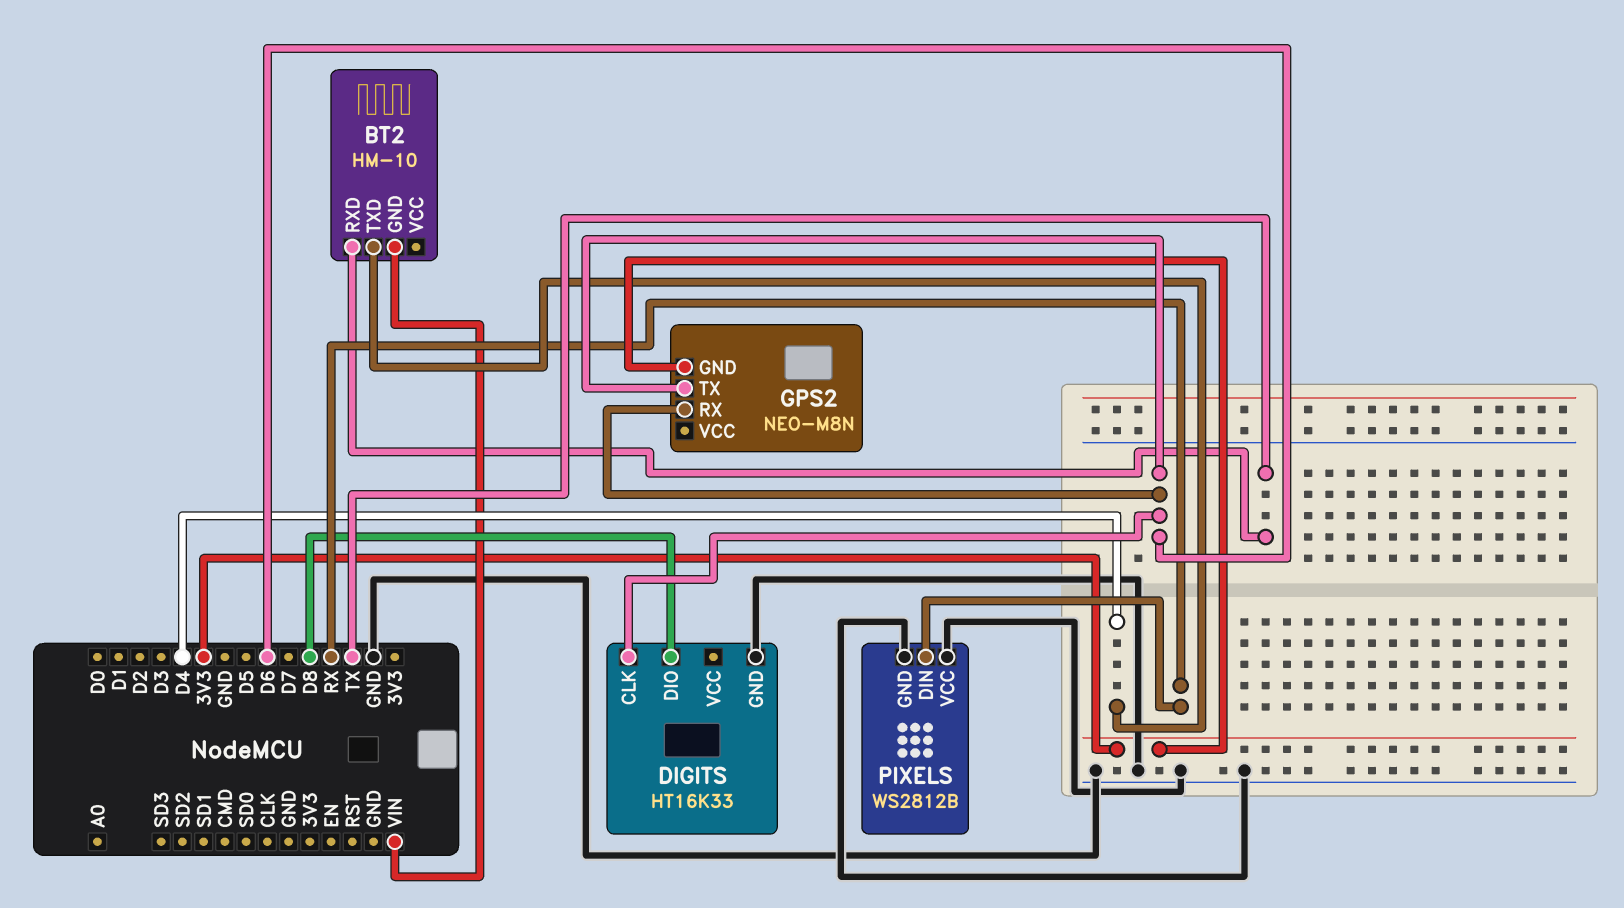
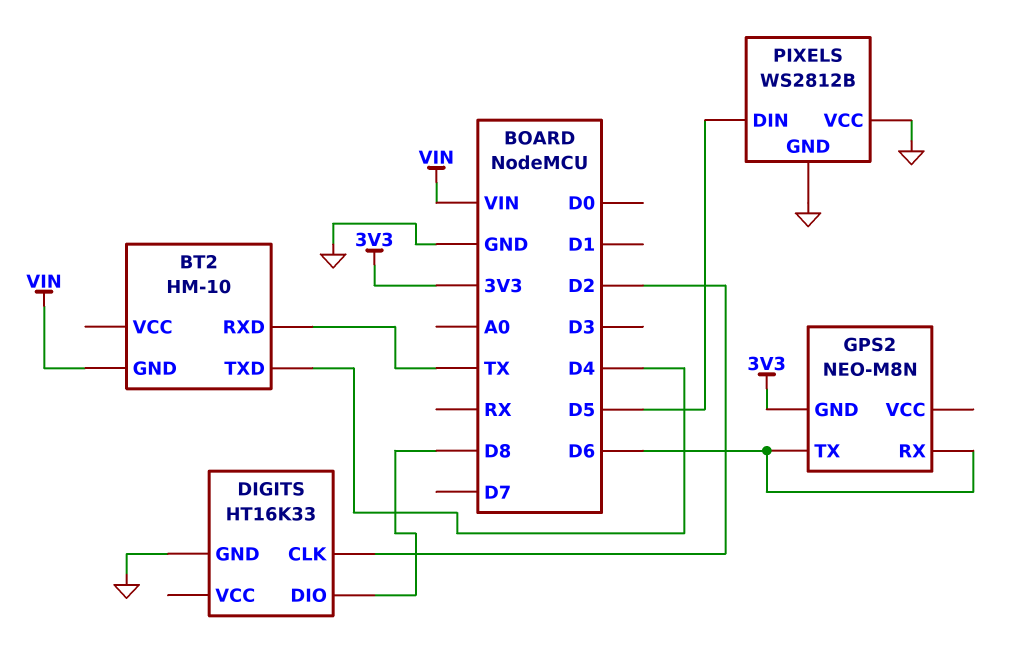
DIGITS pin CLK: D6 -> D2
PIXELS pin DIN: RX -> D5

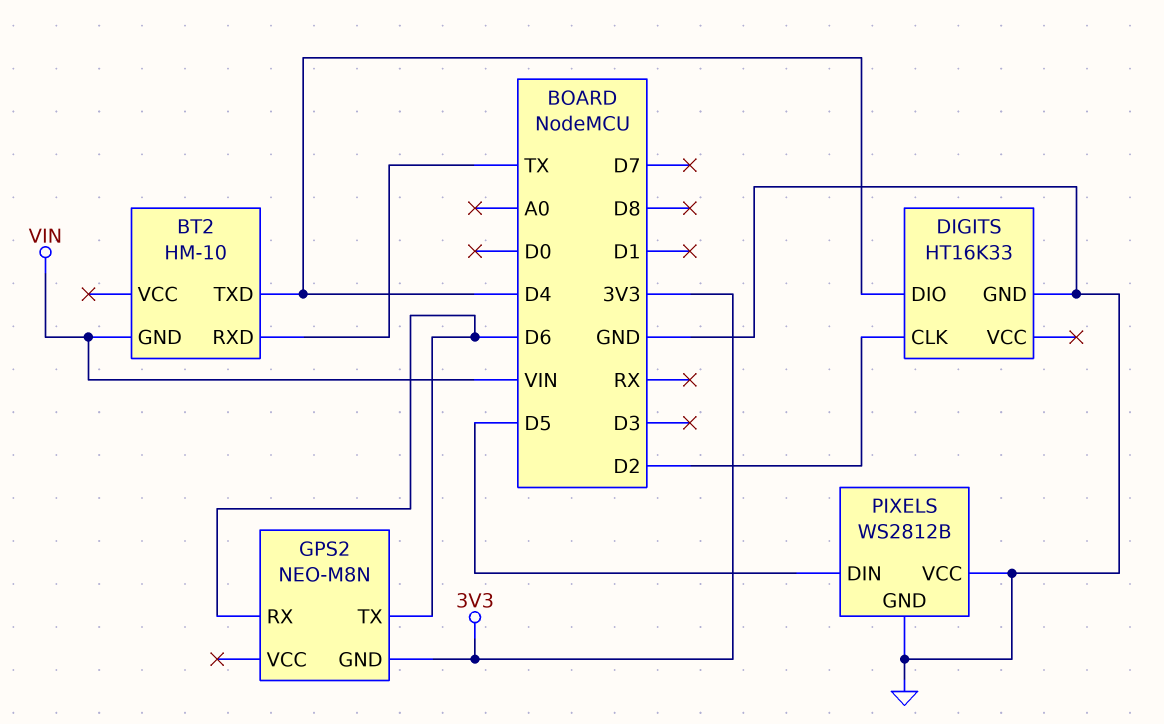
DIGITS pin DIO: D8 -> D4

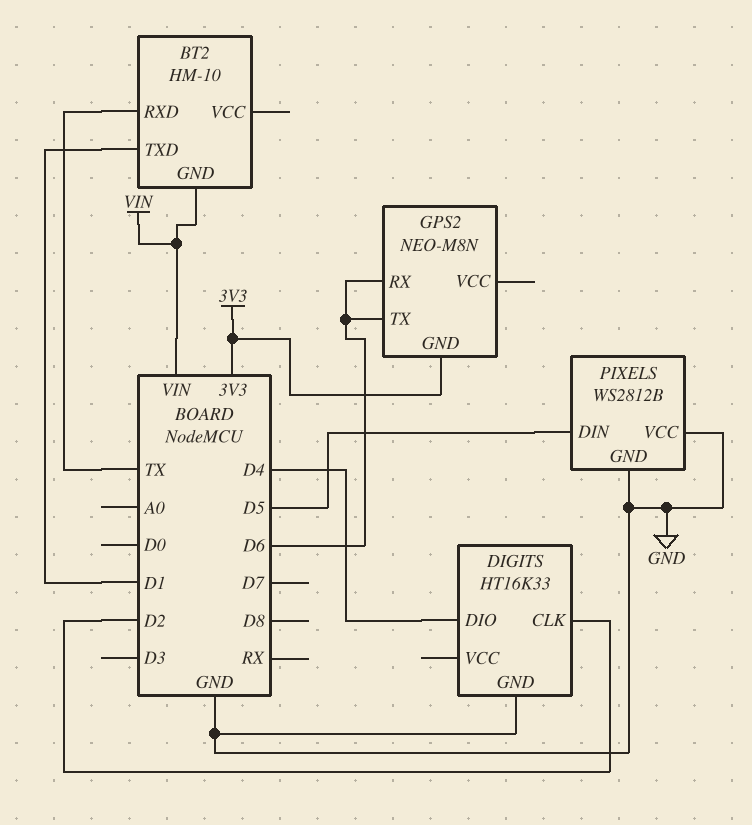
BT2 pin TXD: D4 -> D1

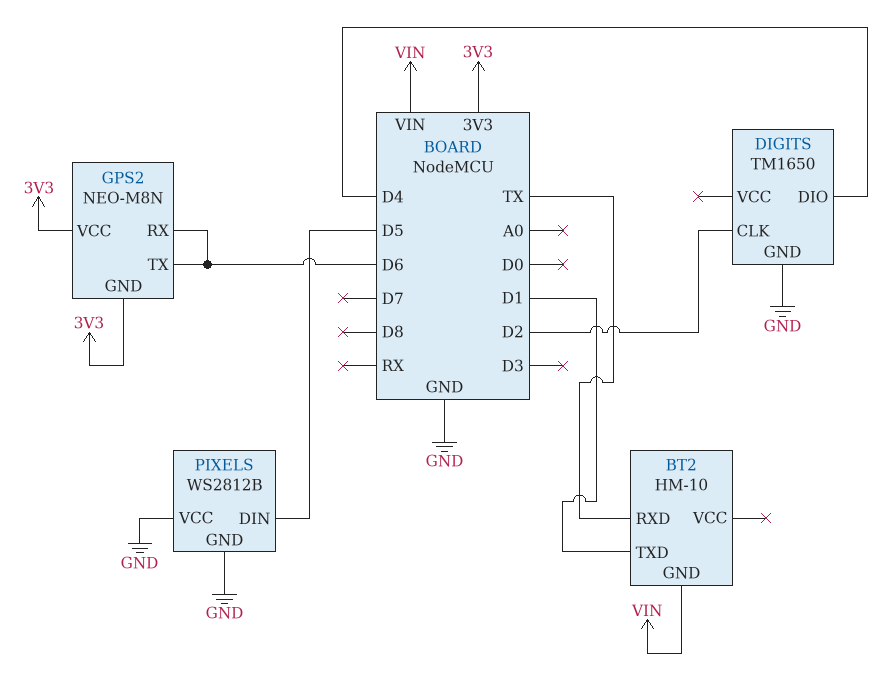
DIGITS: HT16K33 -> TM1650
GPS2 pin VCC: none -> 3V3

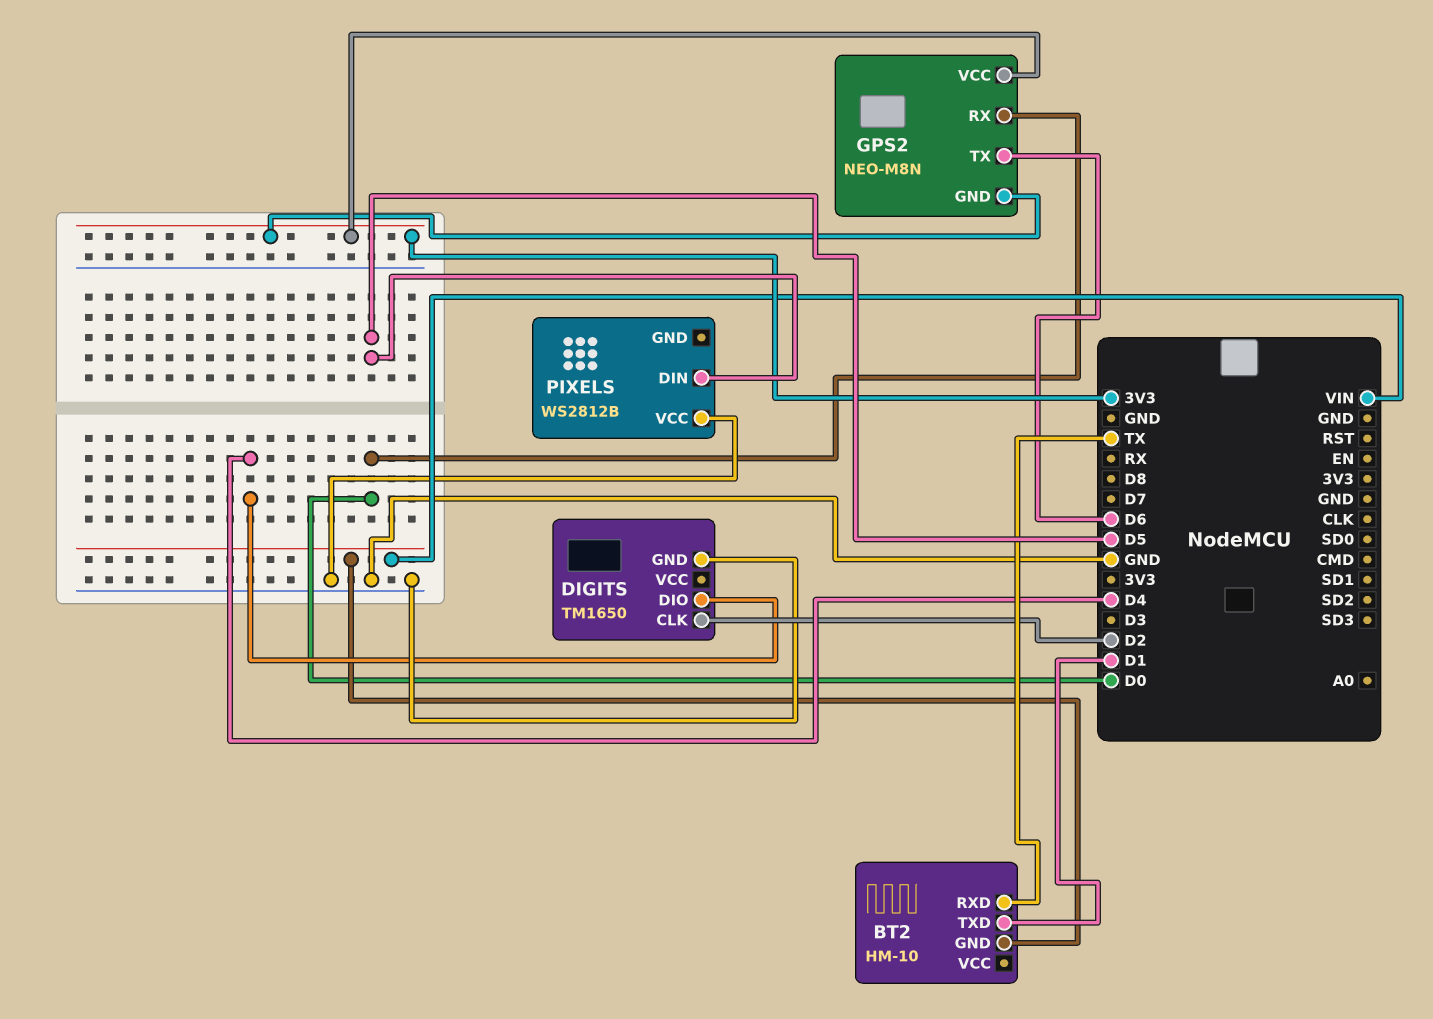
GPS2 pin RX: D6 -> D0
PIXELS pin GND: GND -> none

